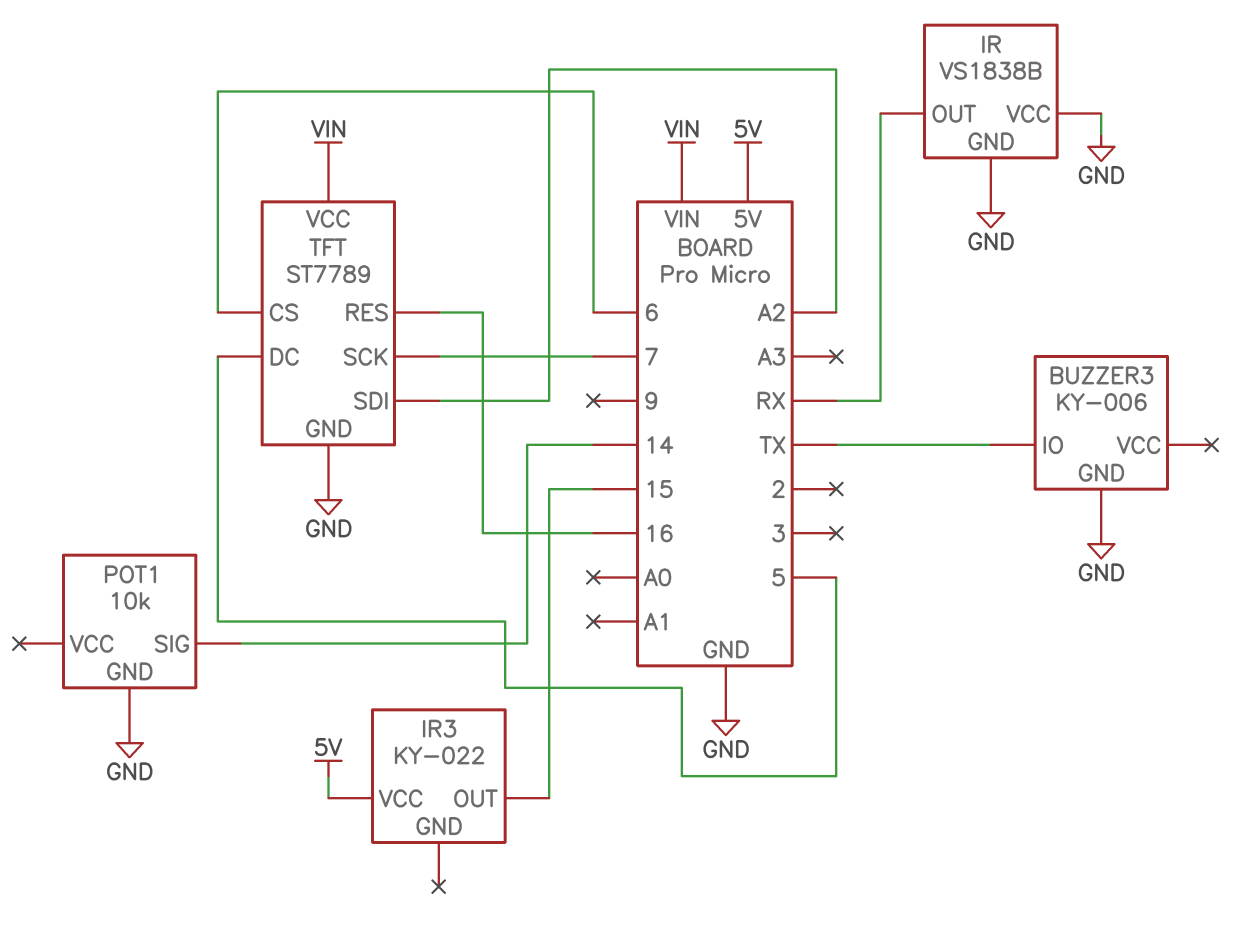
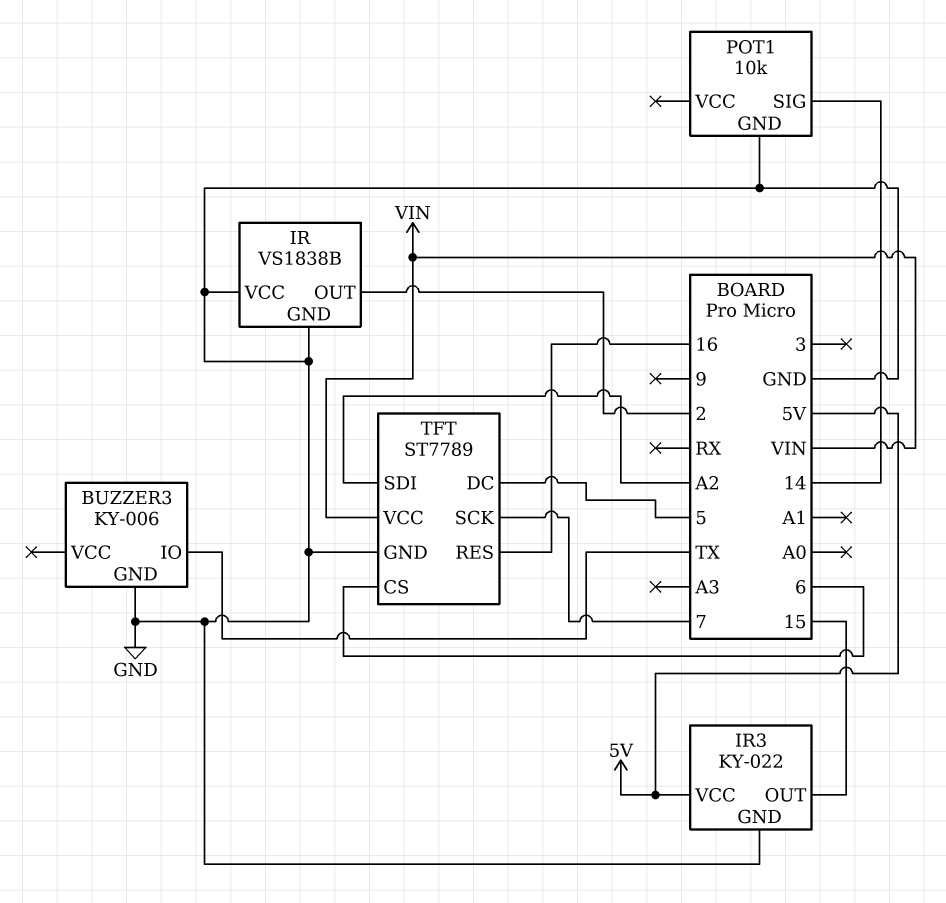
IR pin OUT: RX -> 2
IR3 pin GND: none -> GND

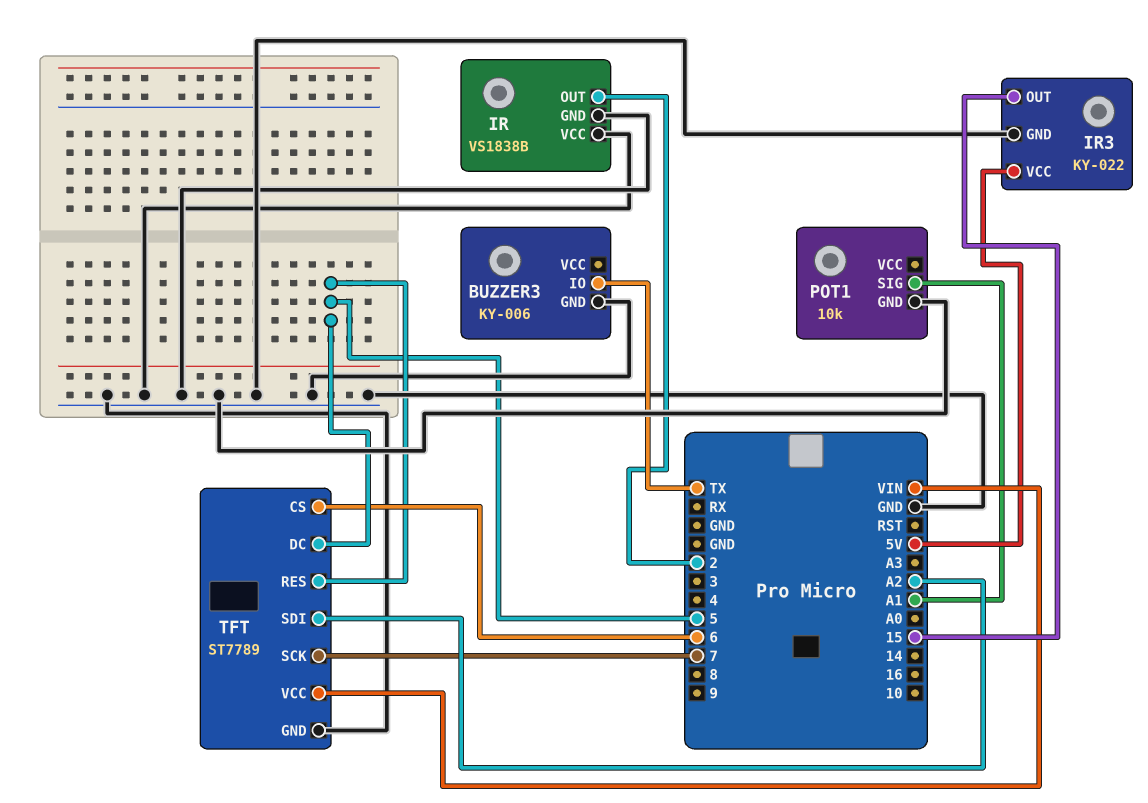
POT1 pin SIG: 14 -> A1
TFT pin RES: 16 -> 5

